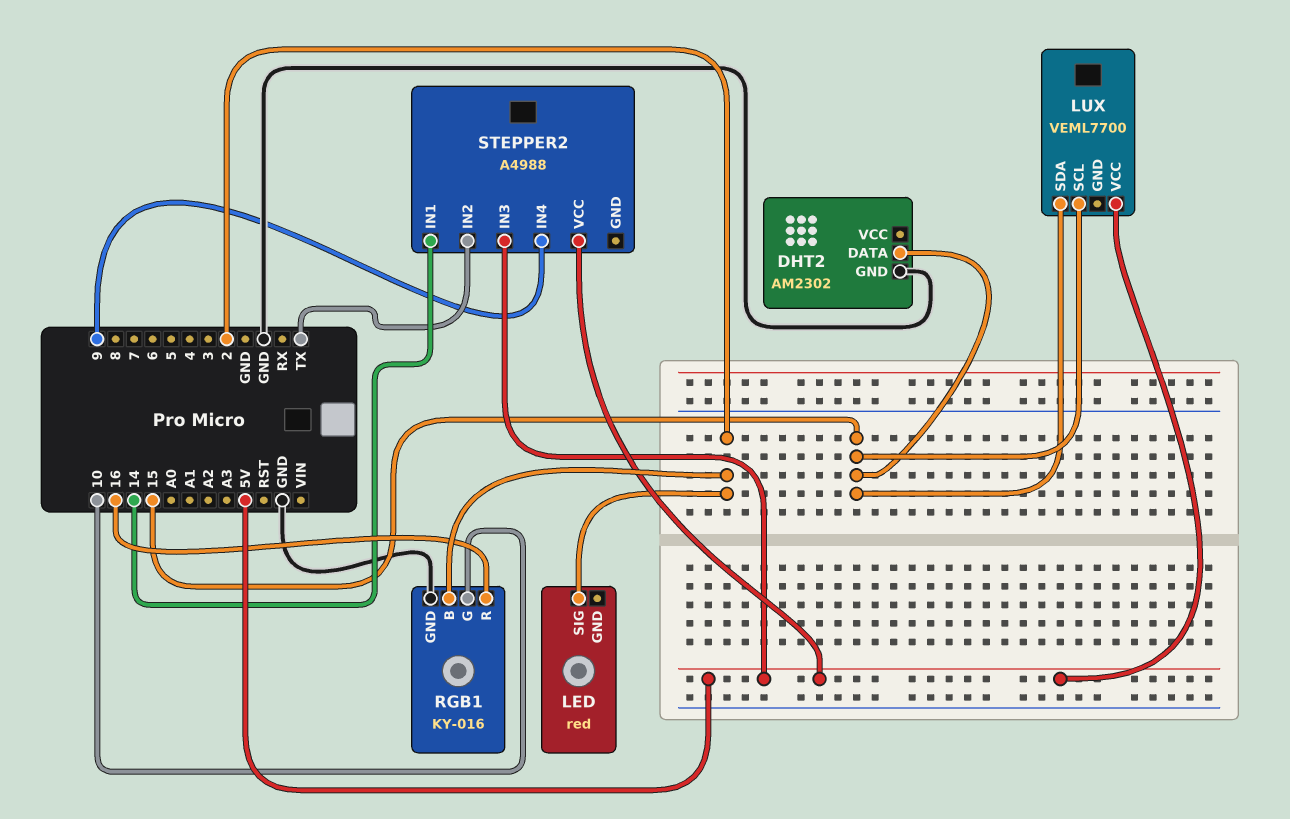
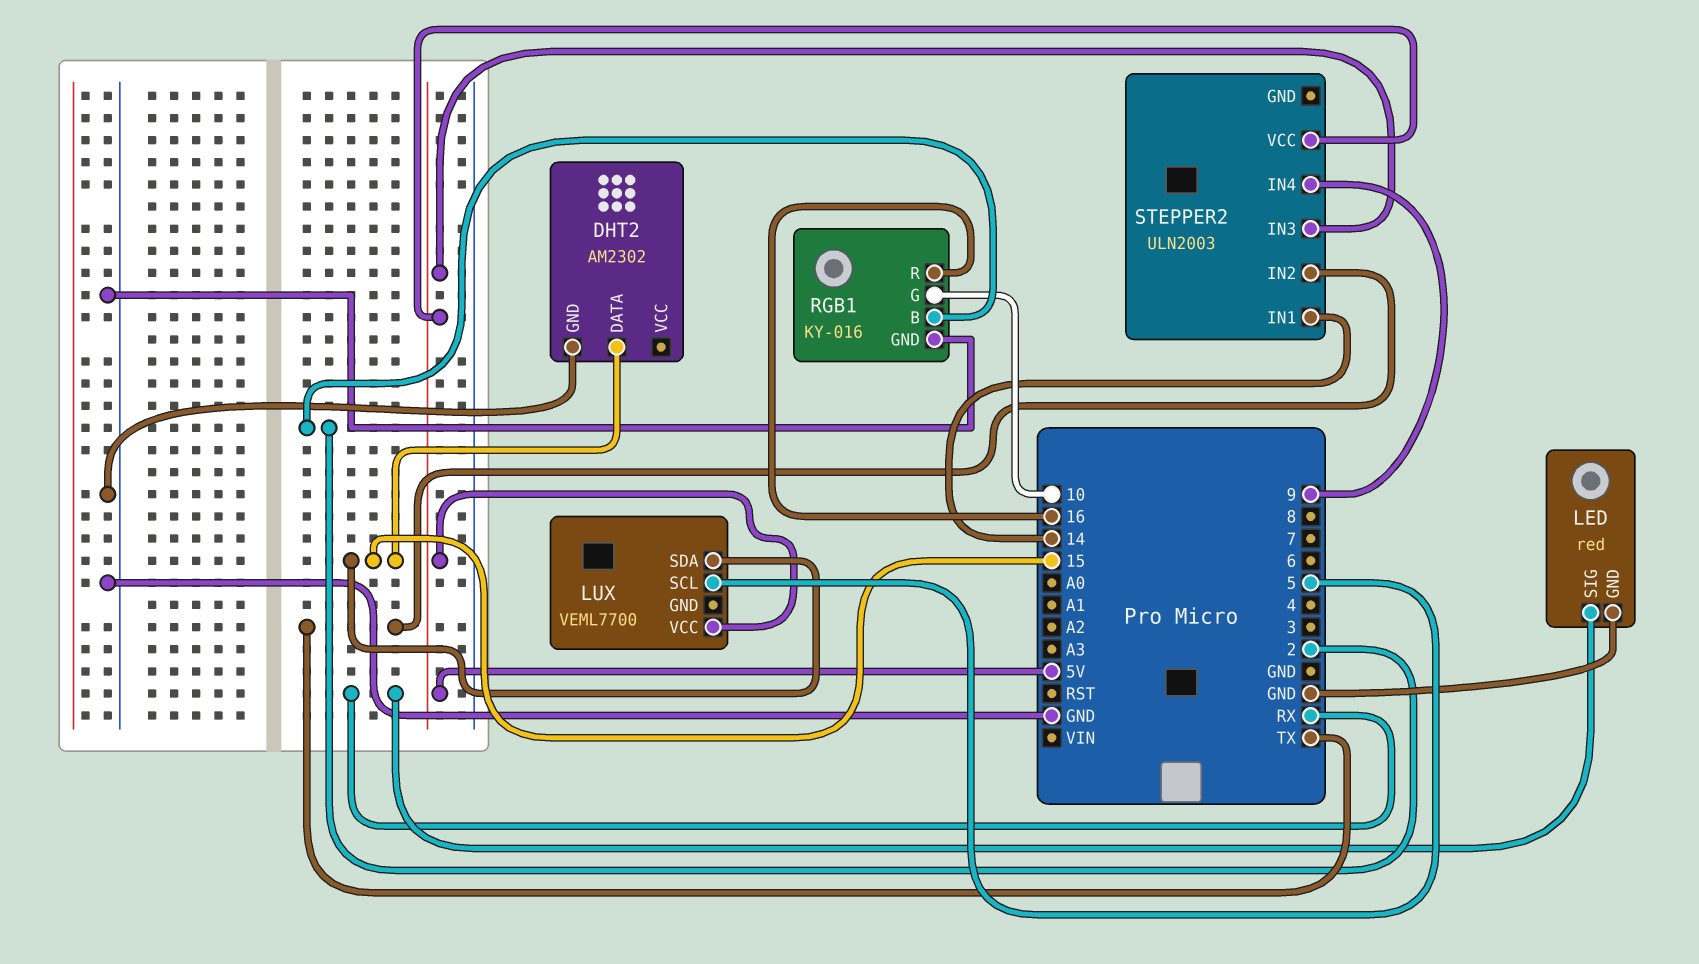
LED pin GND: none -> GND
LED pin SIG: 2 -> RX
LUX pin SCL: 15 -> 5
STEPPER2: A4988 -> ULN2003

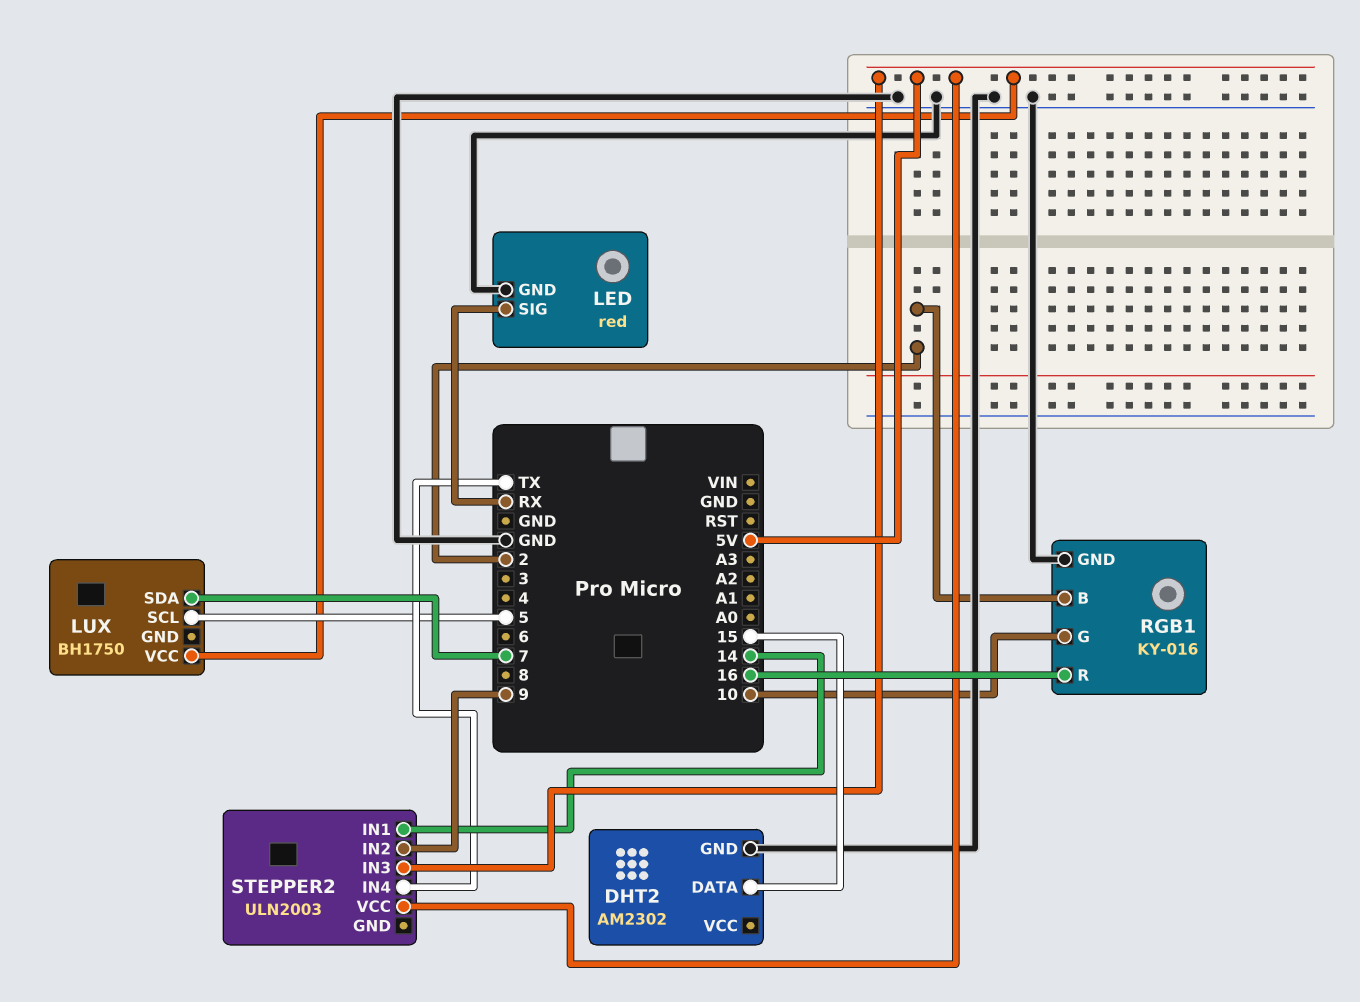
LUX: VEML7700 -> BH1750
LUX pin SDA: 15 -> 7
STEPPER2 pin IN2: TX -> 9
STEPPER2 pin IN4: 9 -> TX

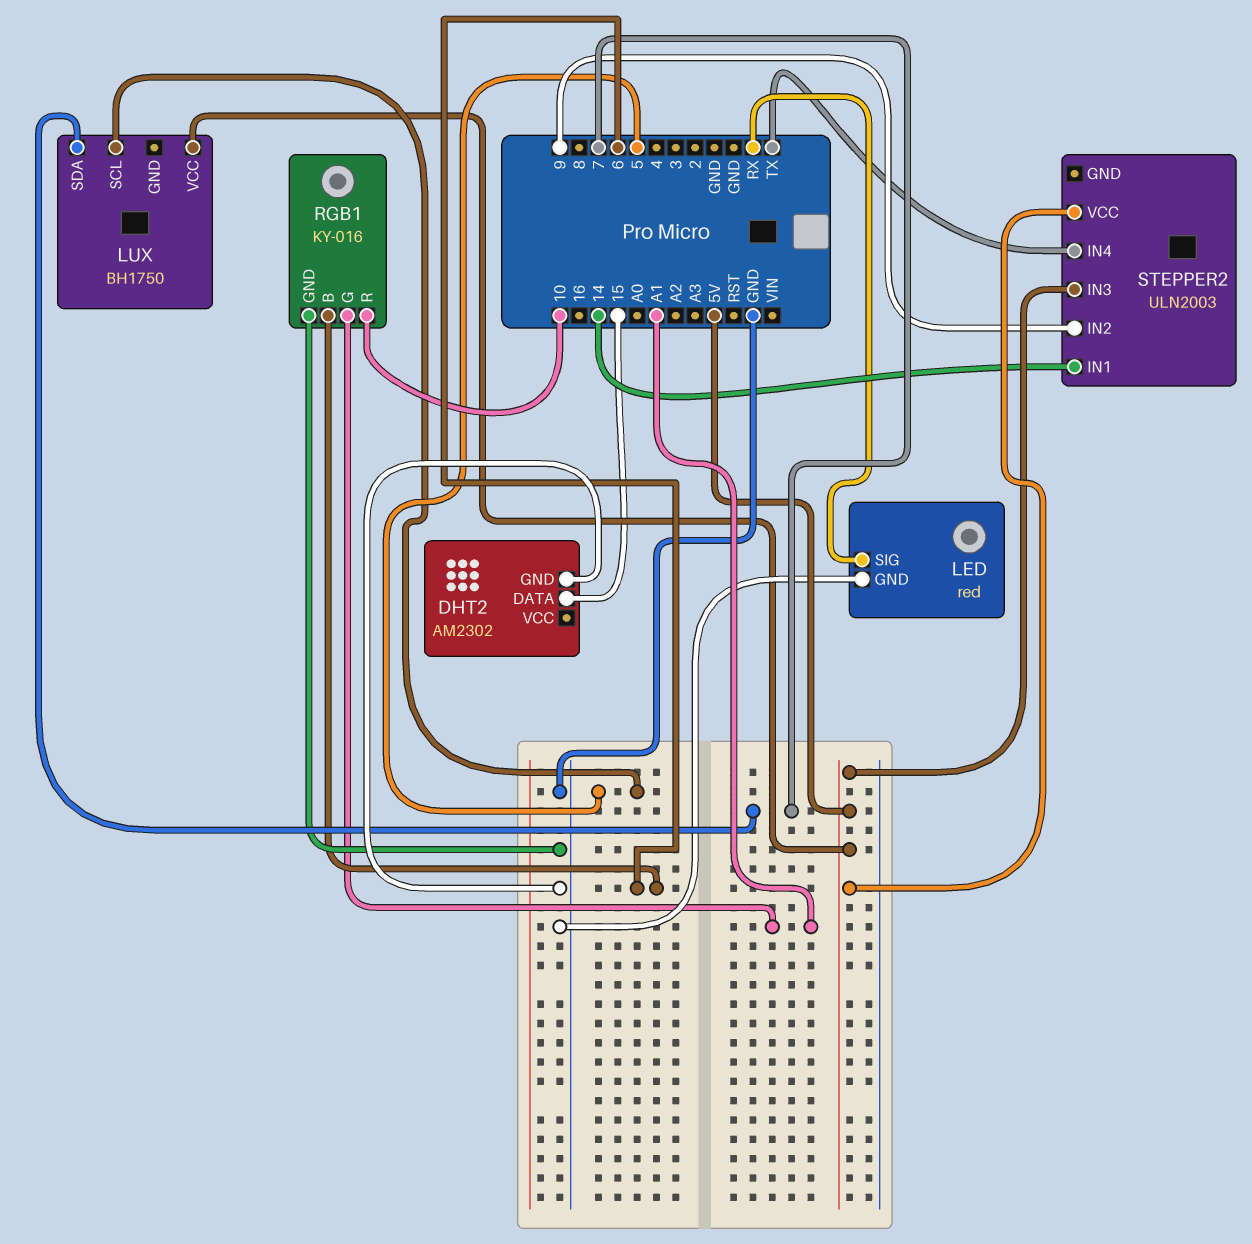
RGB1 pin B: 2 -> 6
RGB1 pin G: 10 -> A1
RGB1 pin R: 16 -> 10

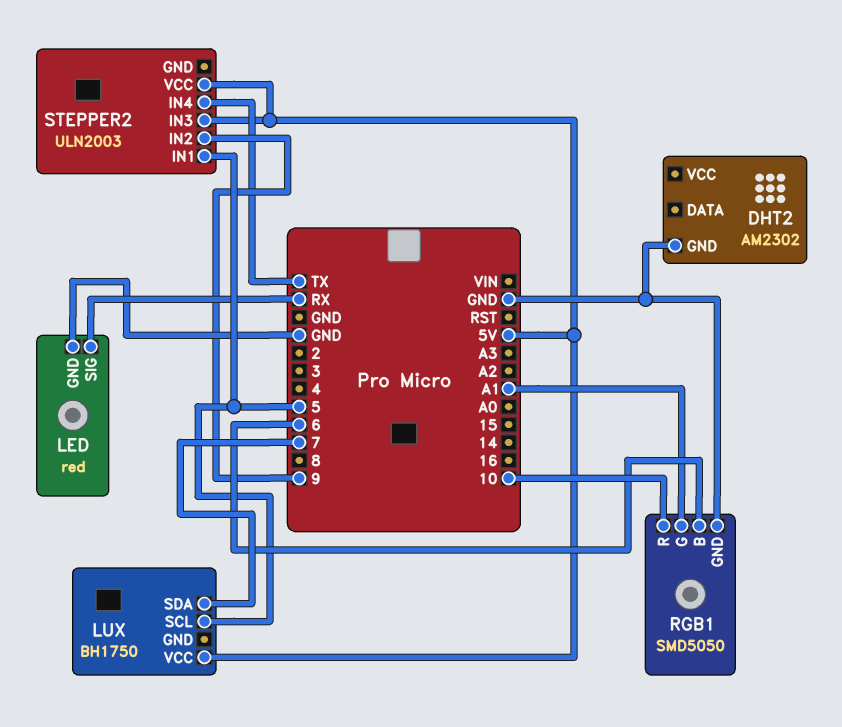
DHT2 pin DATA: 15 -> none
RGB1: KY-016 -> SMD5050
STEPPER2 pin IN1: 14 -> 5

